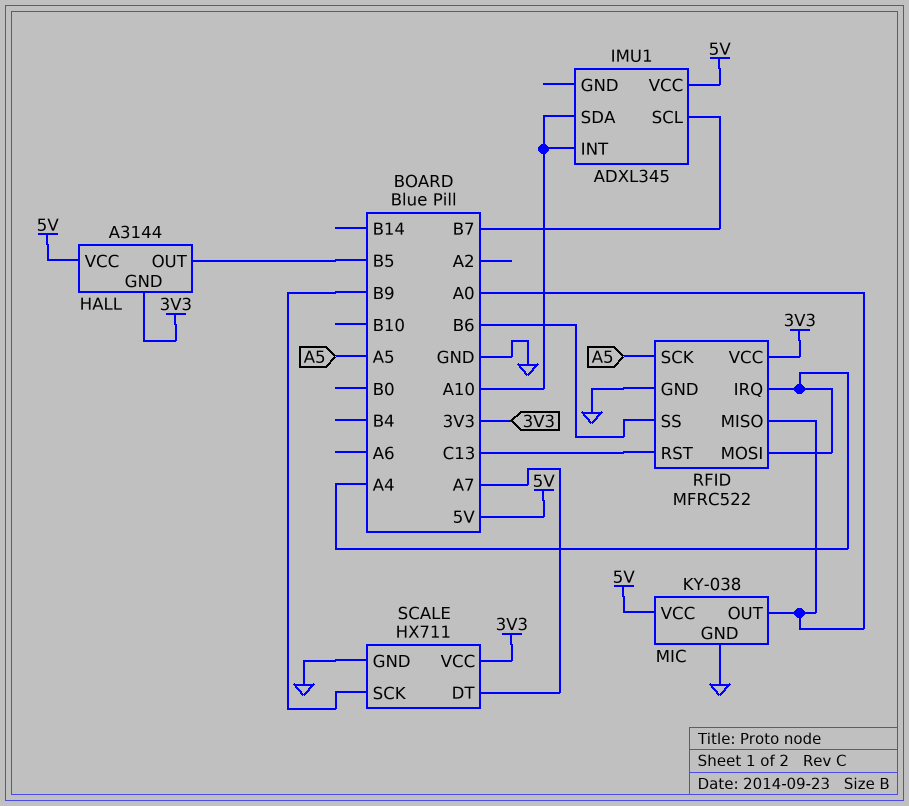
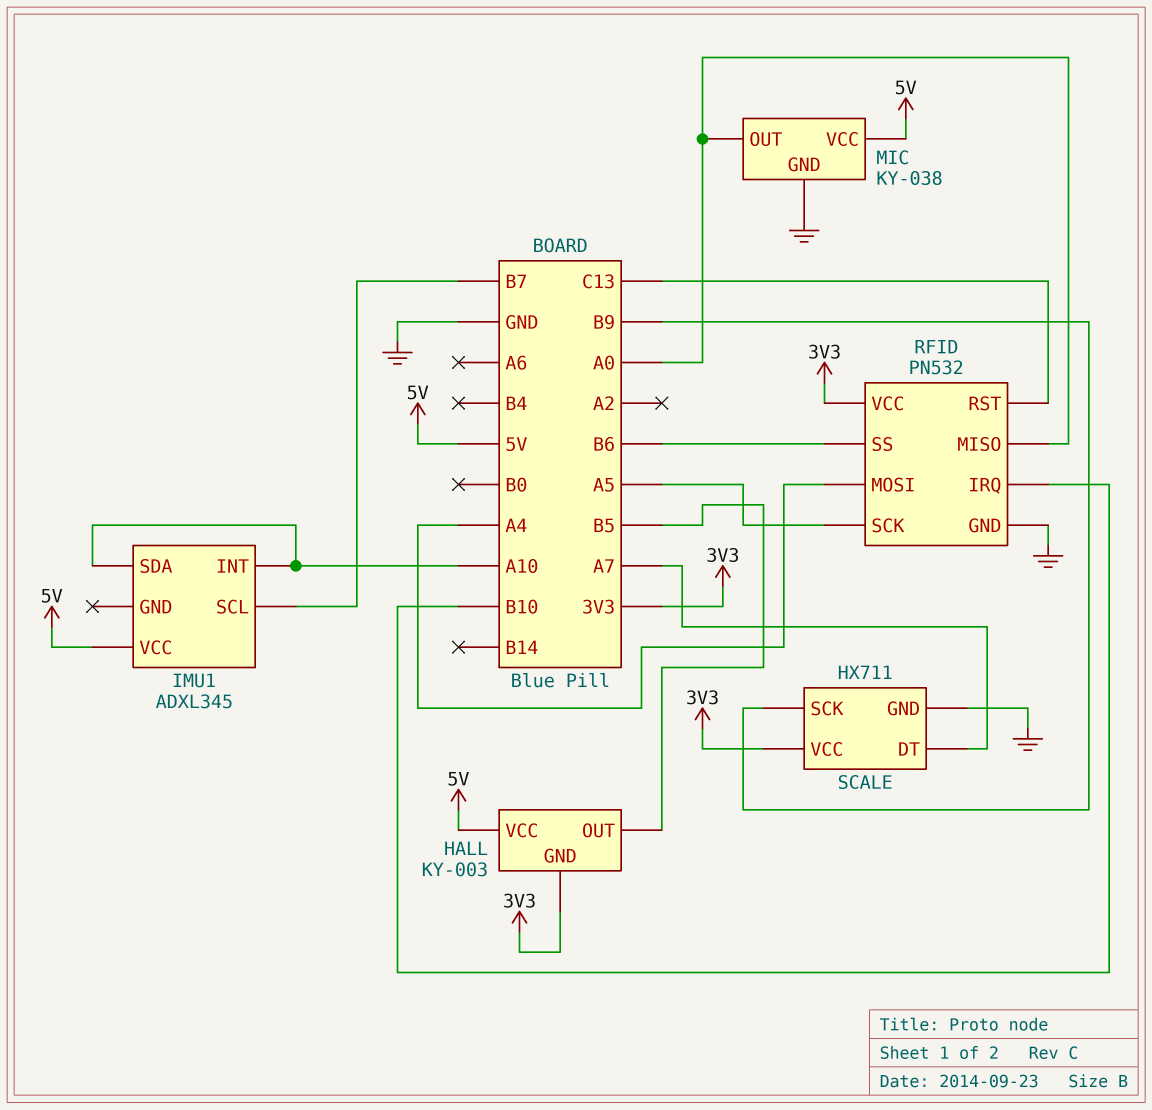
HALL: A3144 -> KY-003
RFID: MFRC522 -> PN532
RFID pin IRQ: A4 -> B10

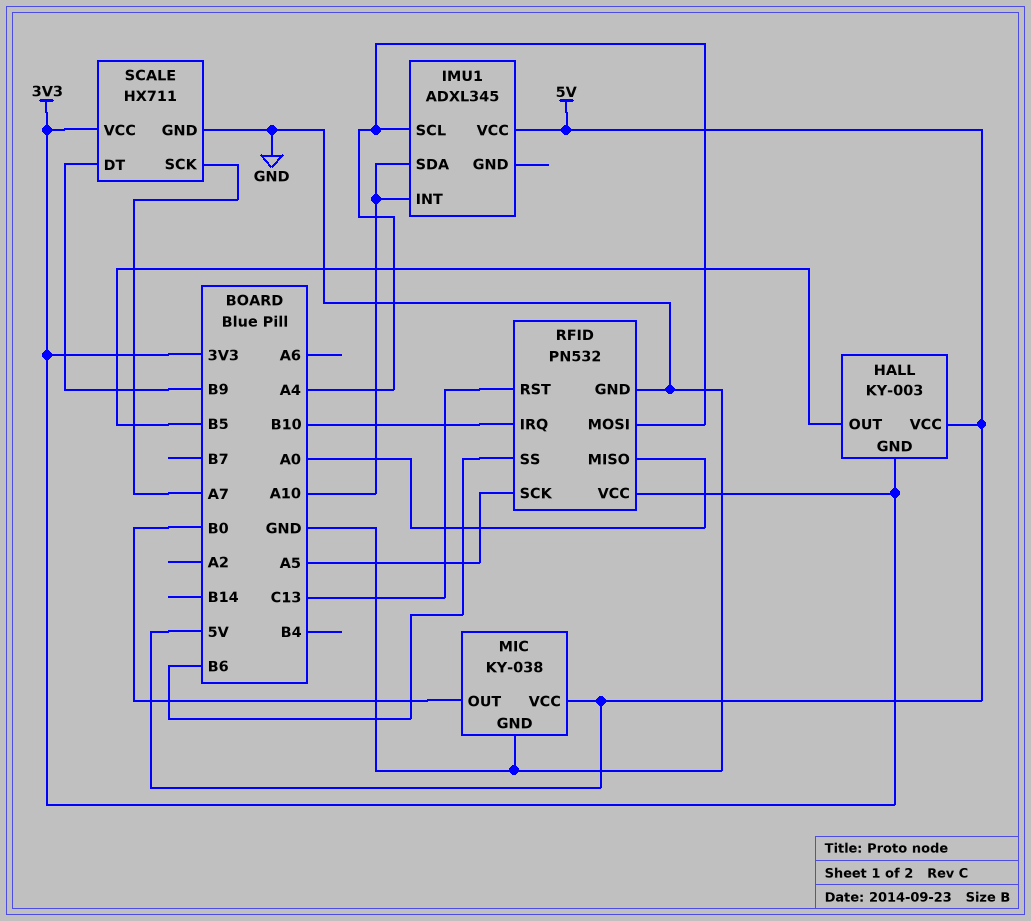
IMU1 pin SCL: B7 -> A4
MIC pin OUT: A0 -> B0
SCALE pin DT: A7 -> B9
SCALE pin SCK: B9 -> A7

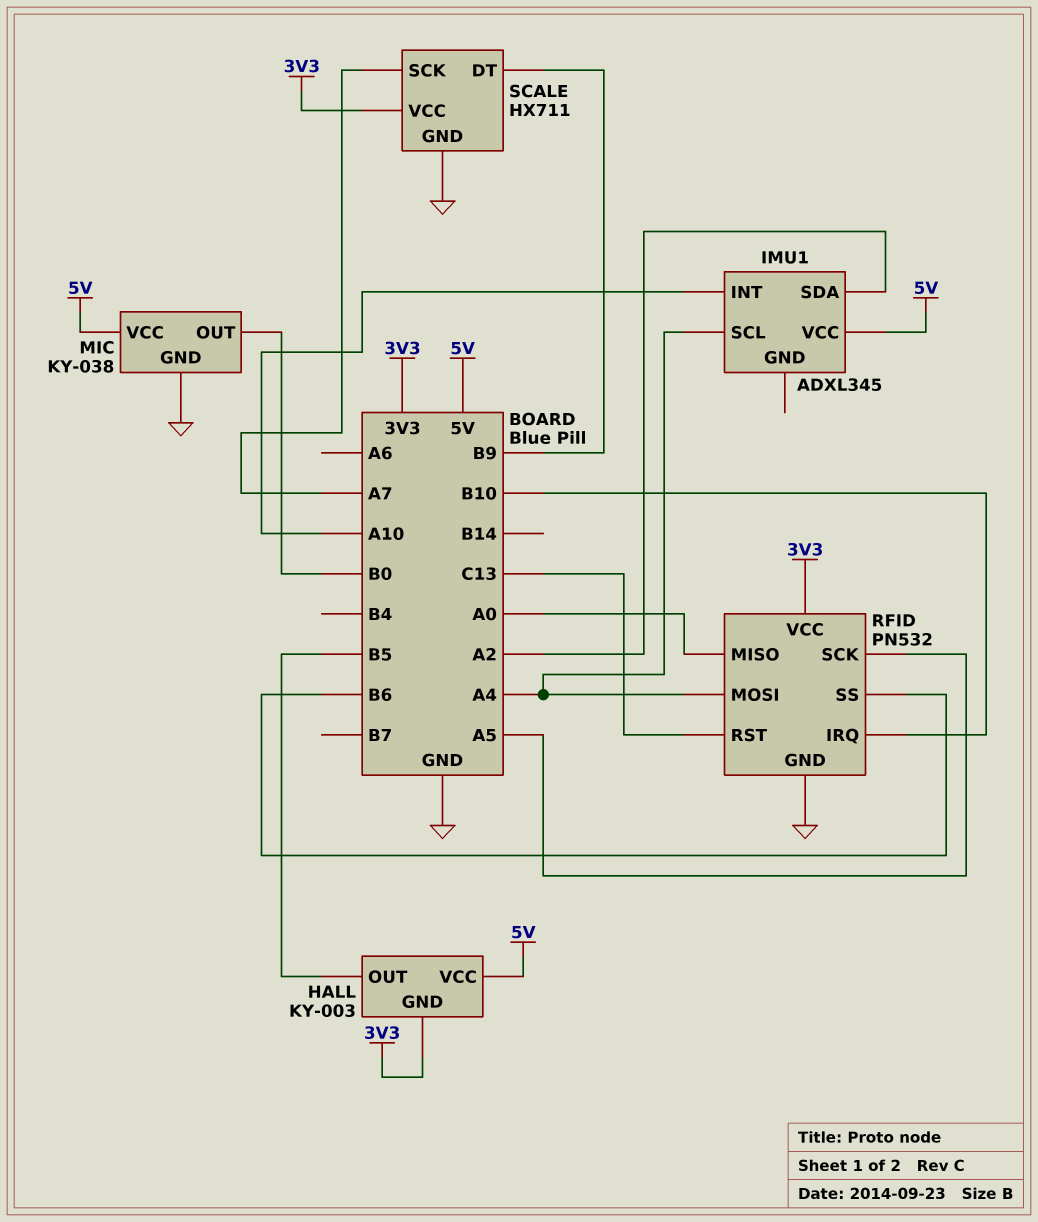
IMU1 pin SDA: A10 -> A2

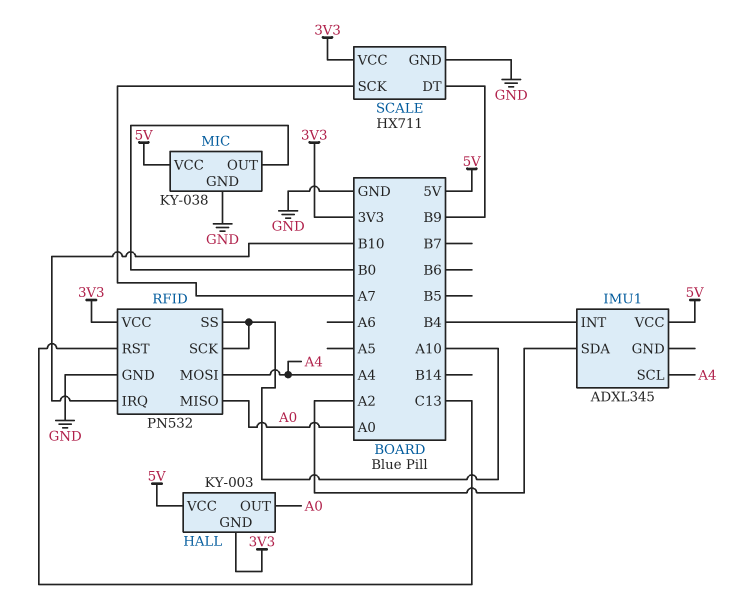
HALL pin OUT: B5 -> A0
IMU1 pin INT: A10 -> B4
RFID pin SCK: A5 -> A10
RFID pin SS: B6 -> A10

